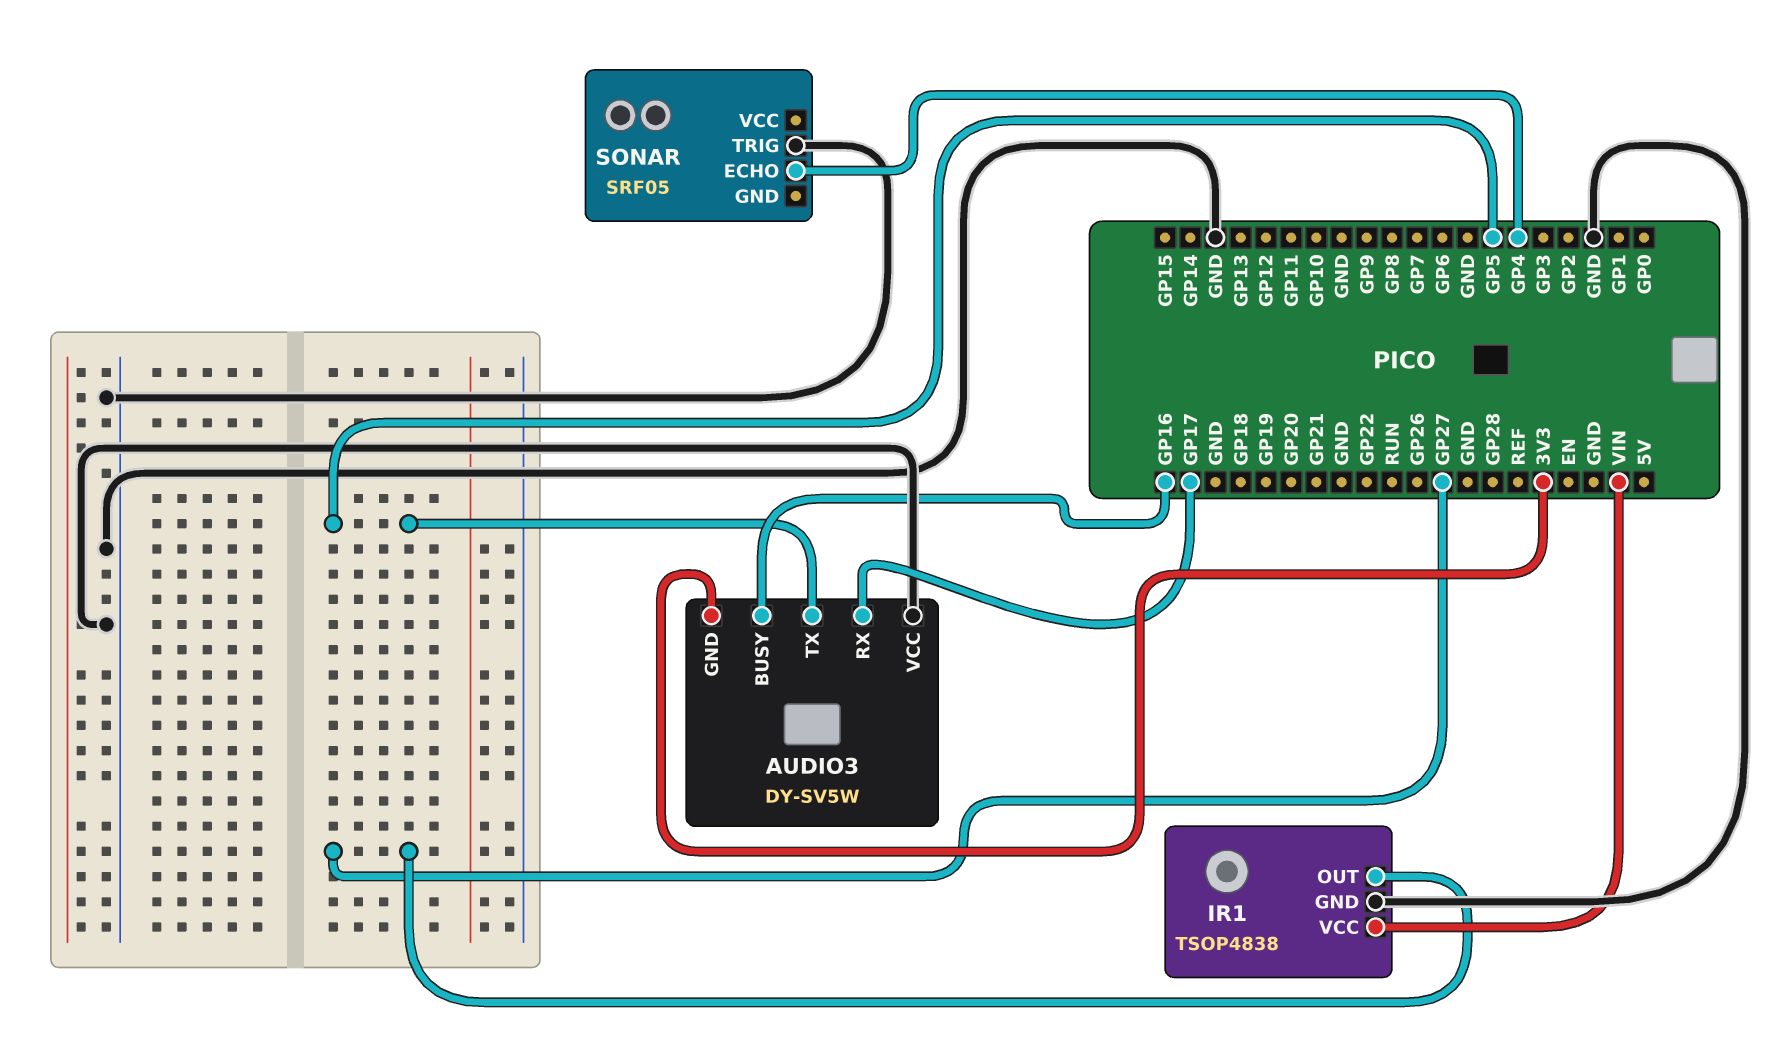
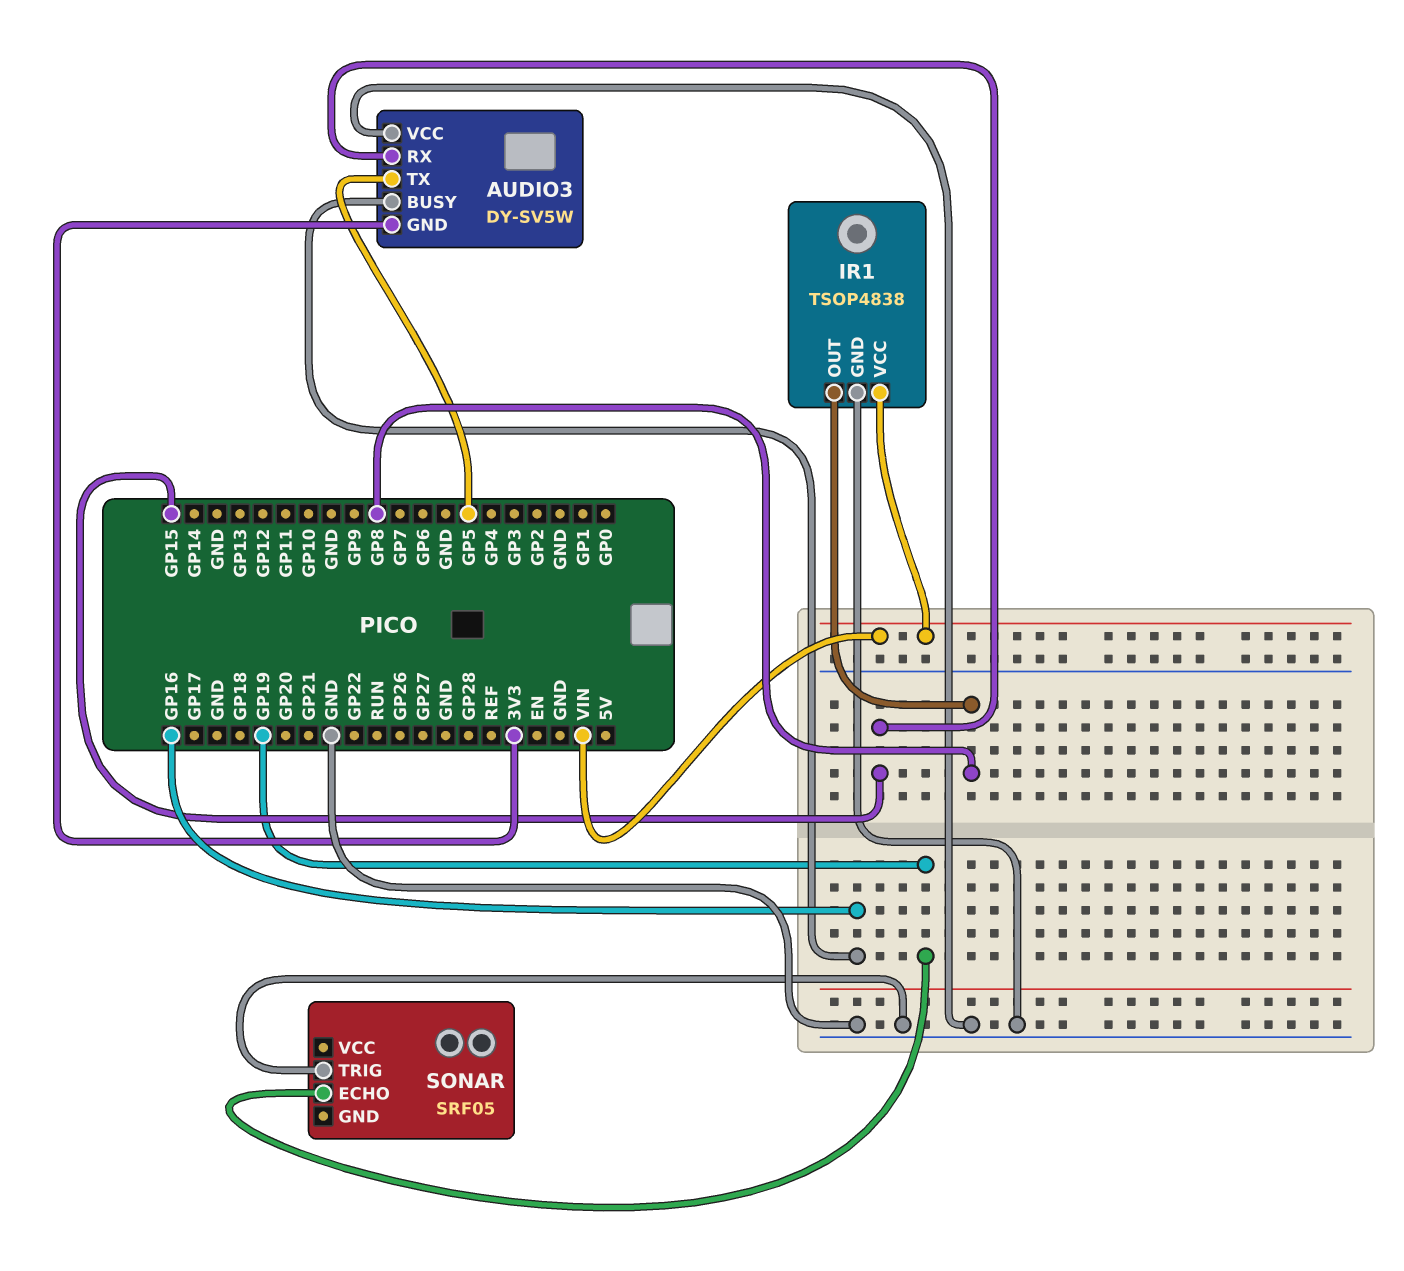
AUDIO3 pin RX: GP17 -> GP15
IR1 pin OUT: GP27 -> GP8
SONAR pin ECHO: GP4 -> GP19

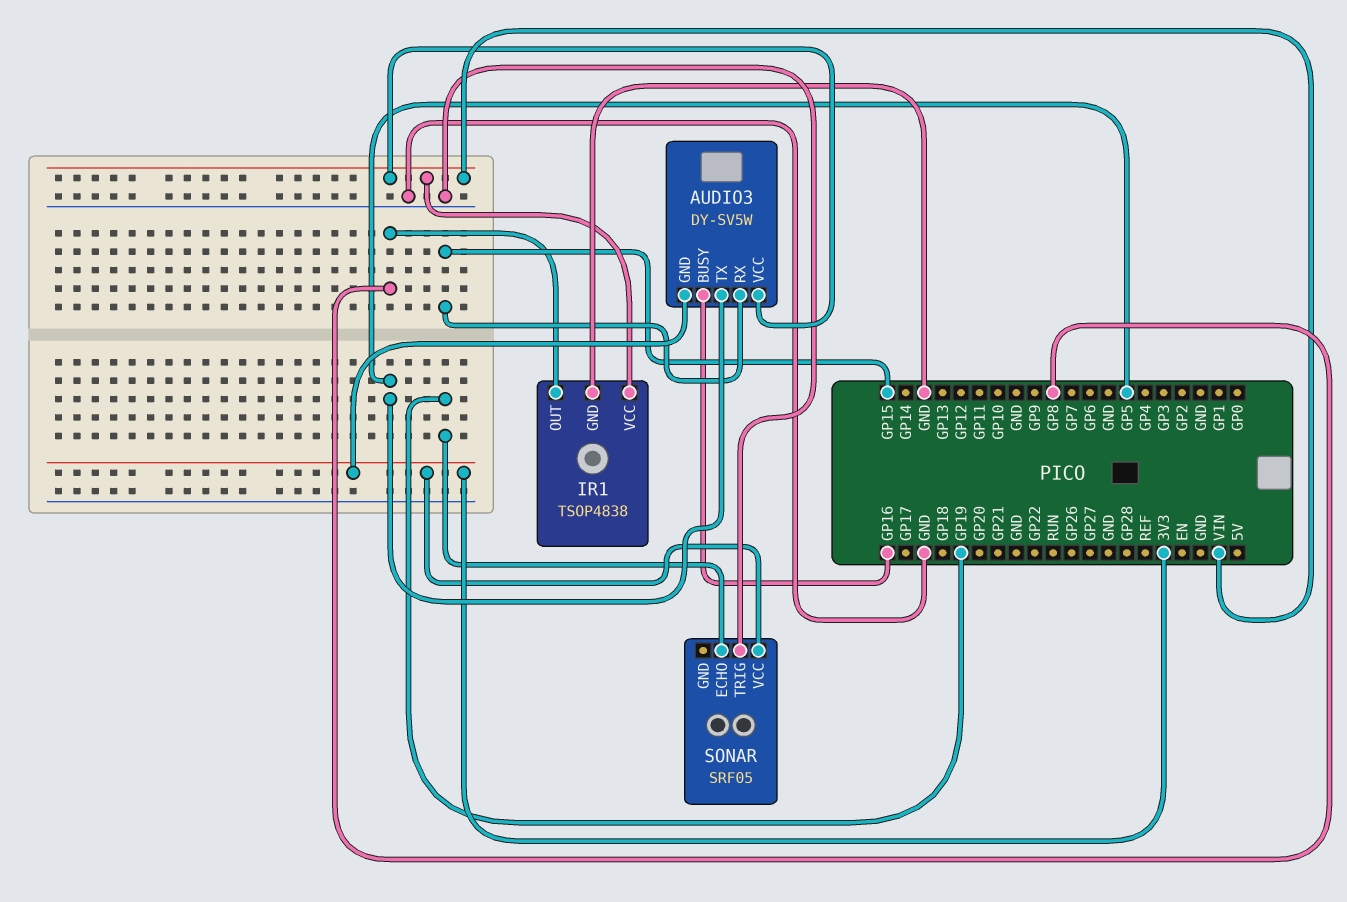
AUDIO3 pin VCC: GND -> VIN
SONAR pin VCC: none -> 3V3

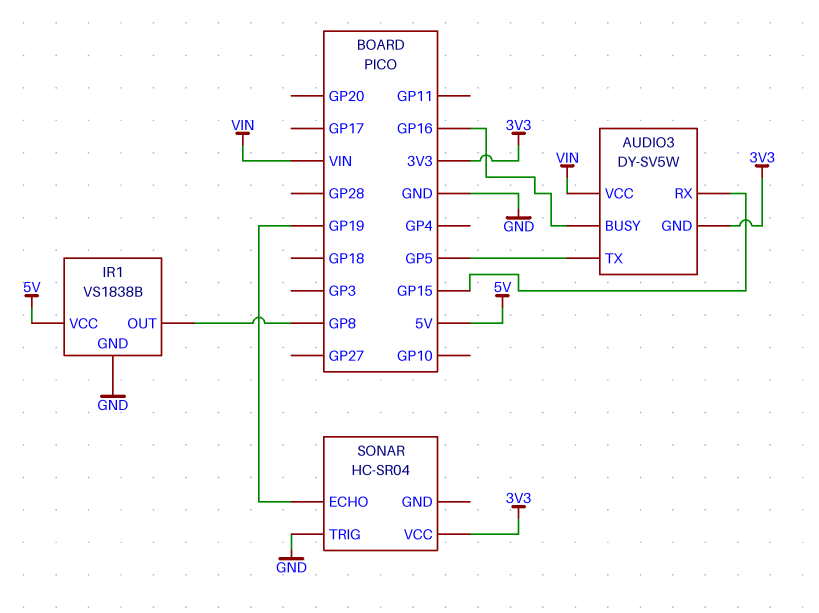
IR1: TSOP4838 -> VS1838B
IR1 pin VCC: VIN -> 5V
SONAR: SRF05 -> HC-SR04

